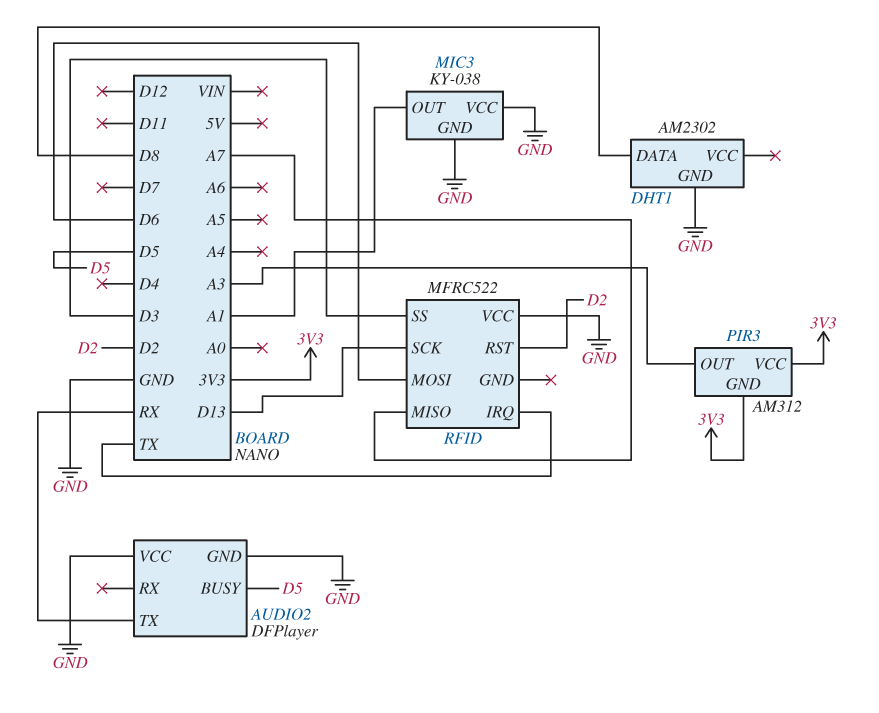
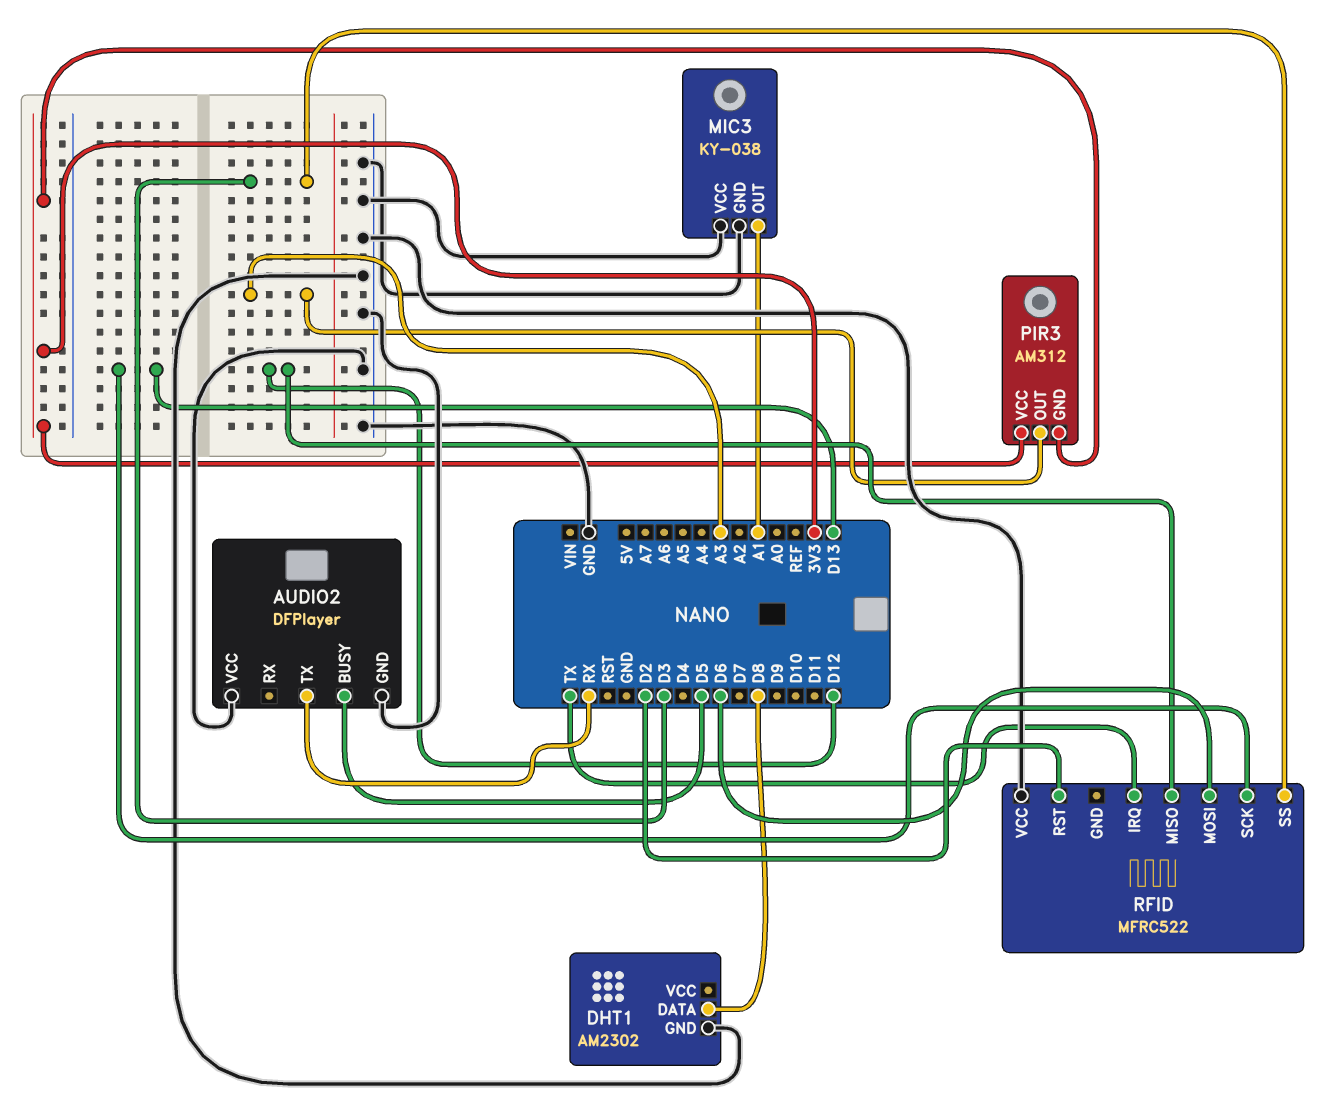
RFID pin MISO: A7 -> D12

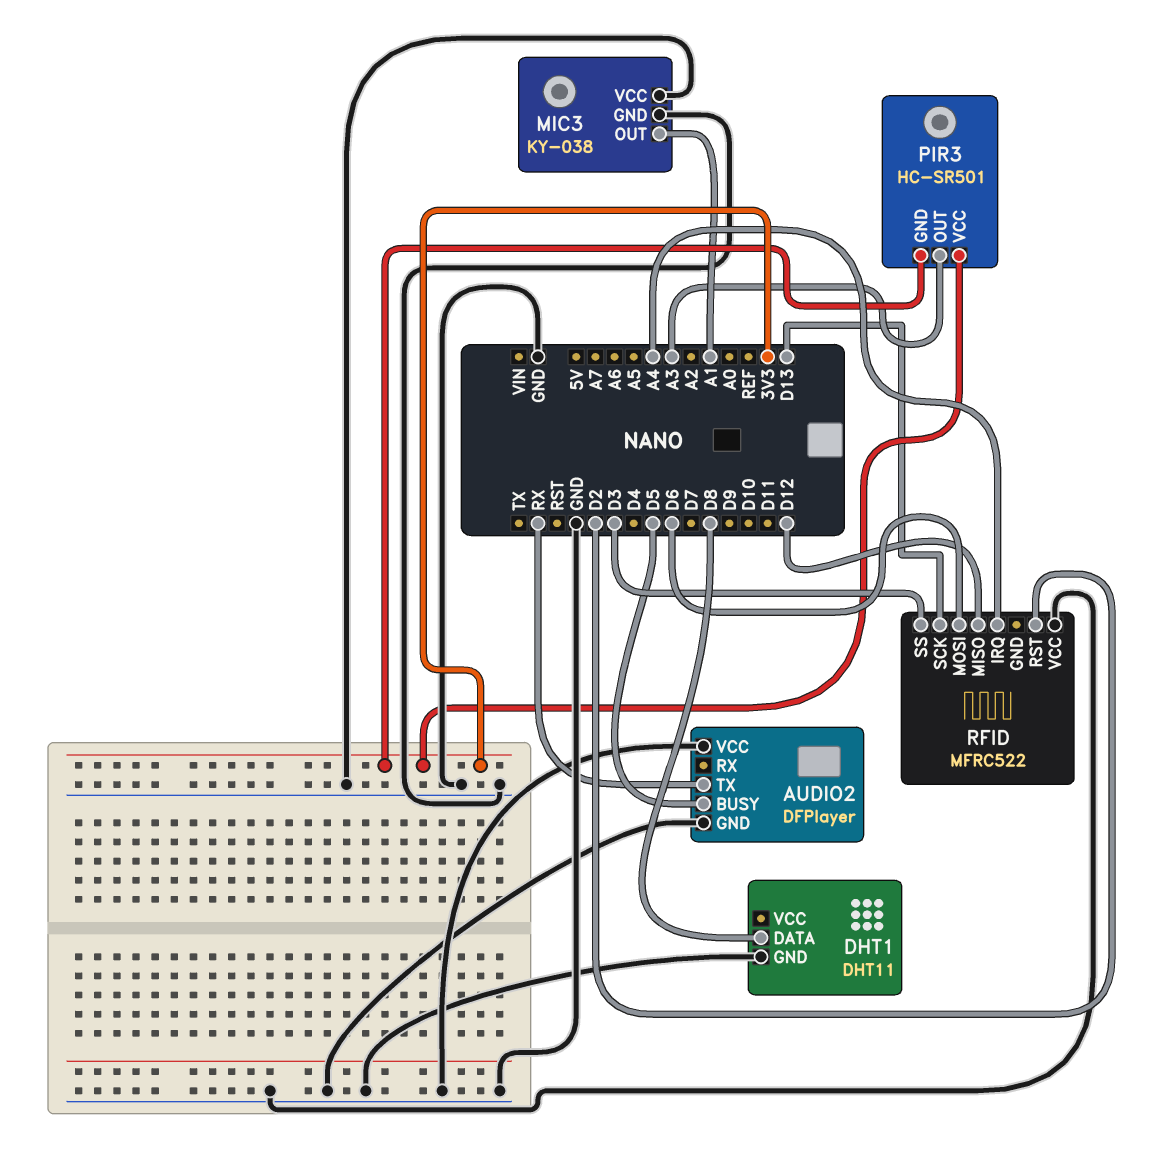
DHT1: AM2302 -> DHT11
PIR3: AM312 -> HC-SR501
RFID pin IRQ: TX -> A4

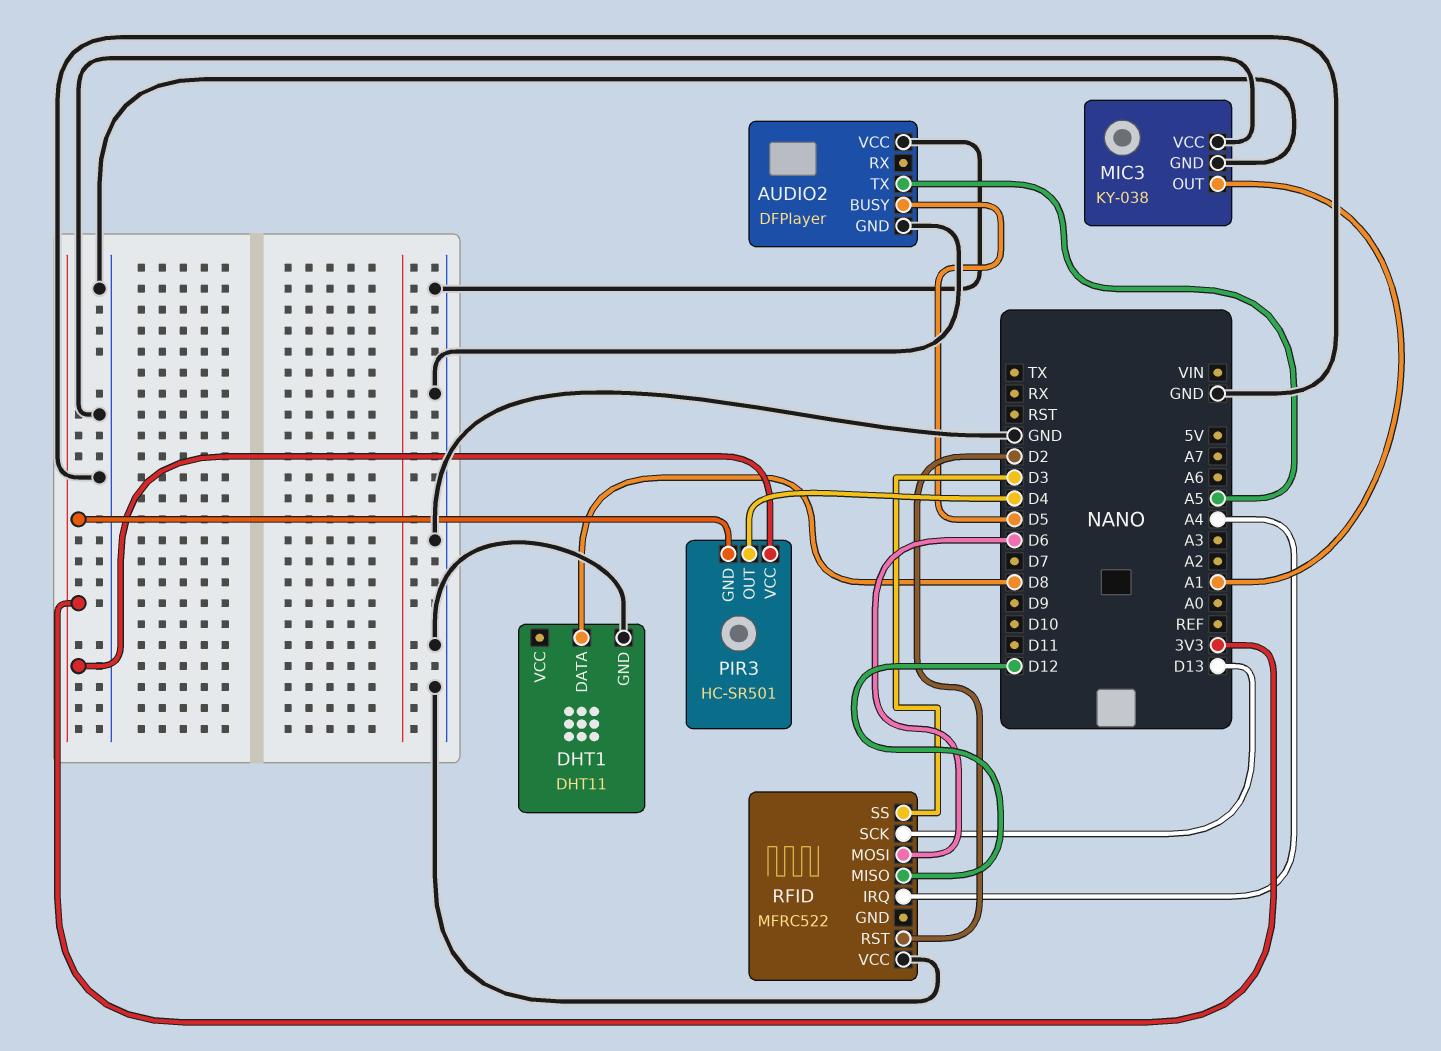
AUDIO2 pin TX: RX -> A5
PIR3 pin OUT: A3 -> D4

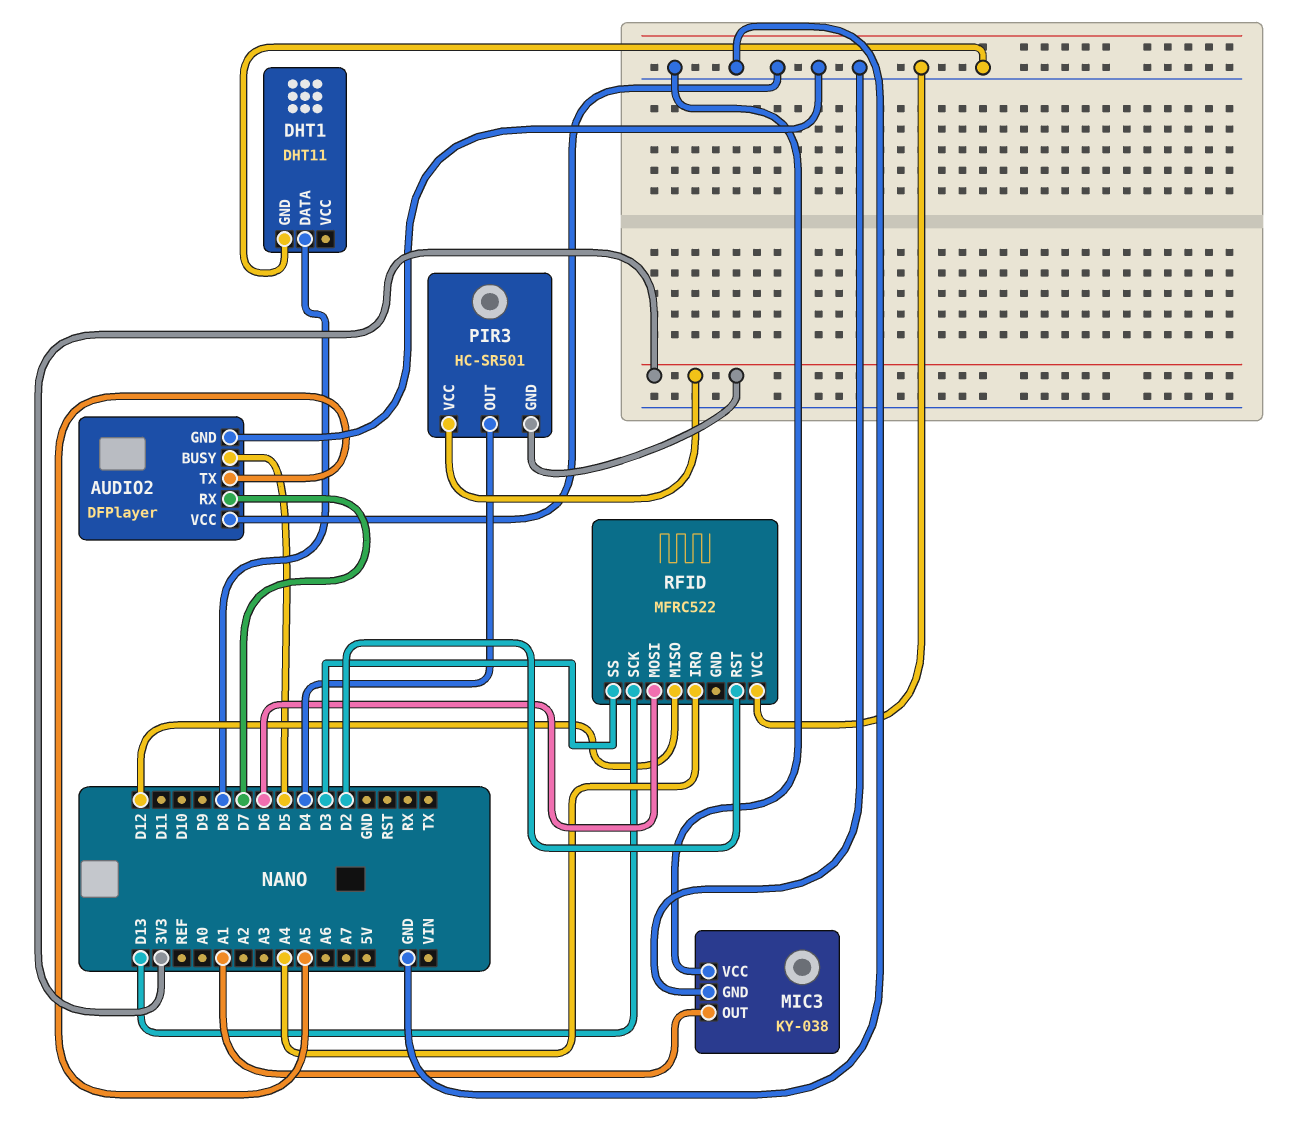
AUDIO2 pin RX: none -> D7

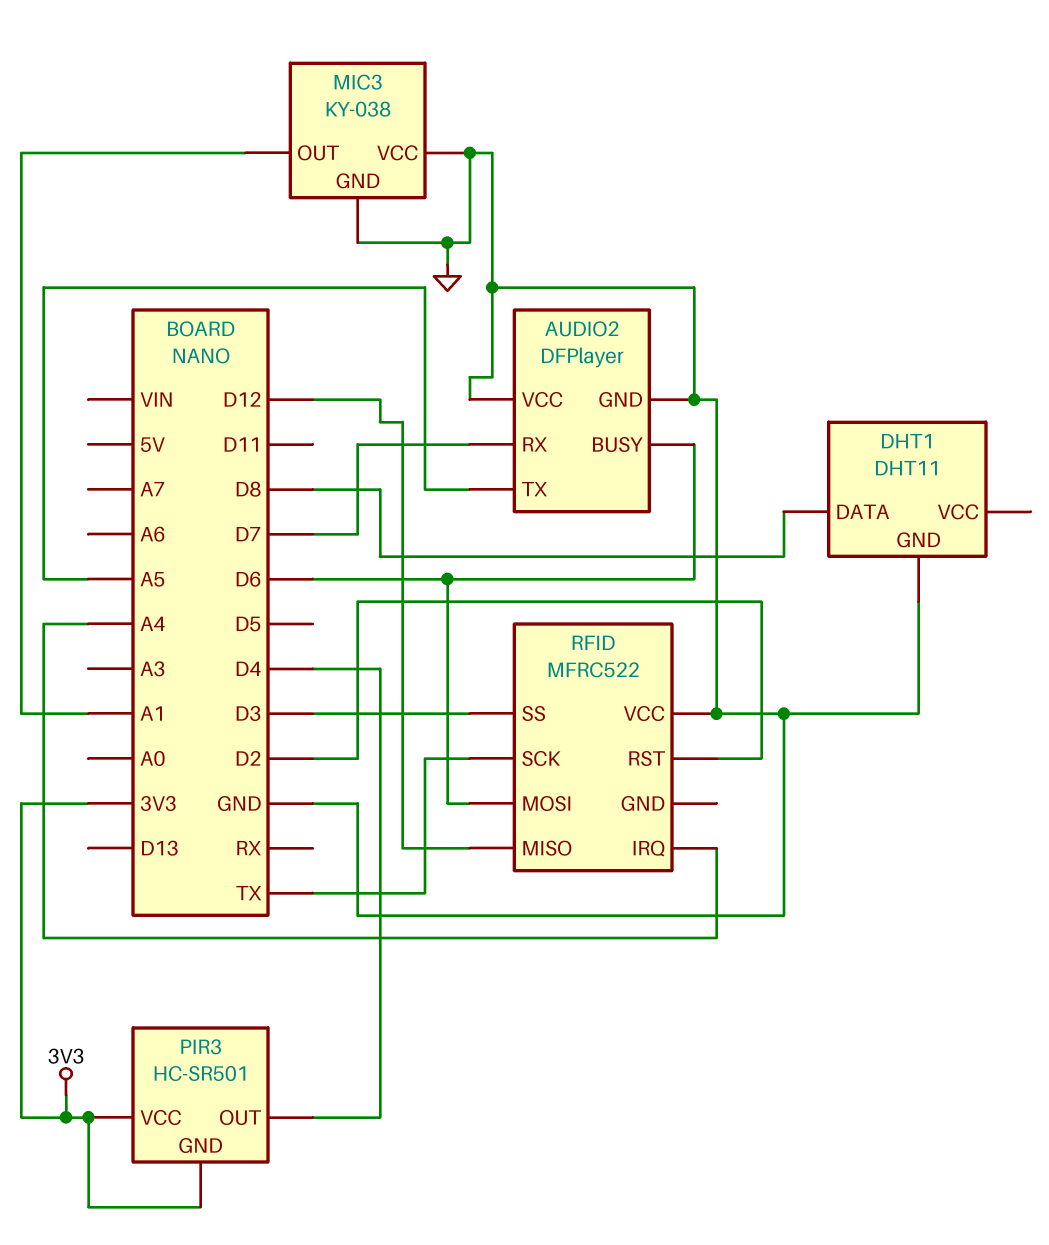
AUDIO2 pin BUSY: D5 -> D6
RFID pin SCK: D13 -> TX

